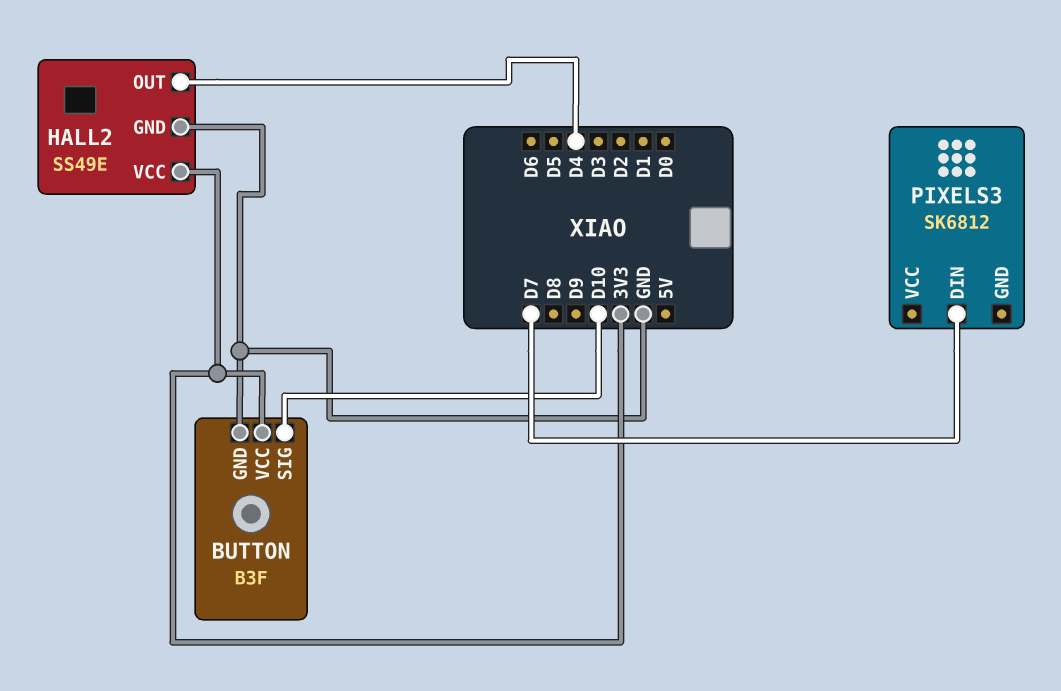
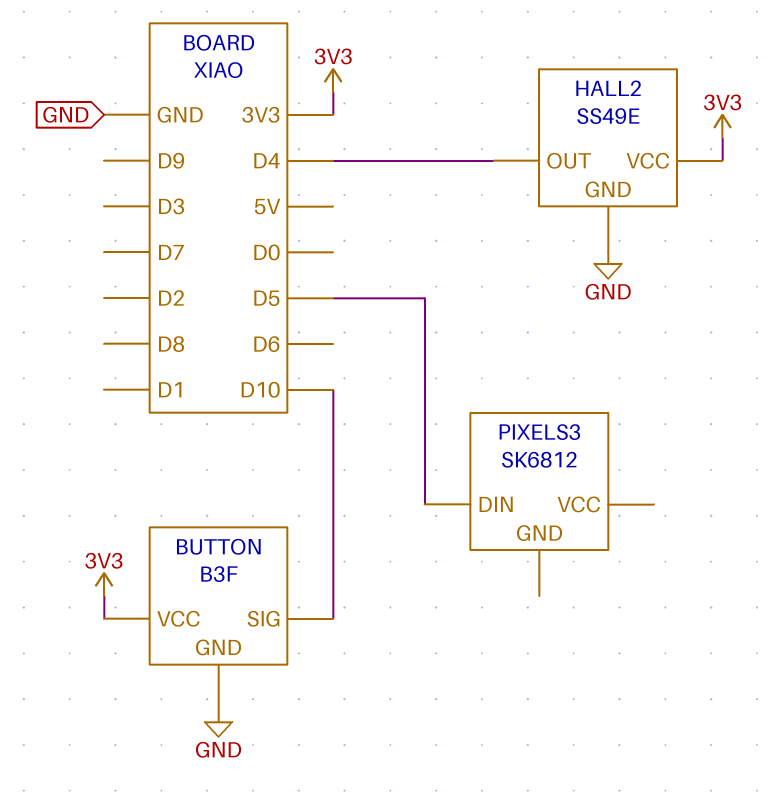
PIXELS3 pin DIN: D7 -> D5

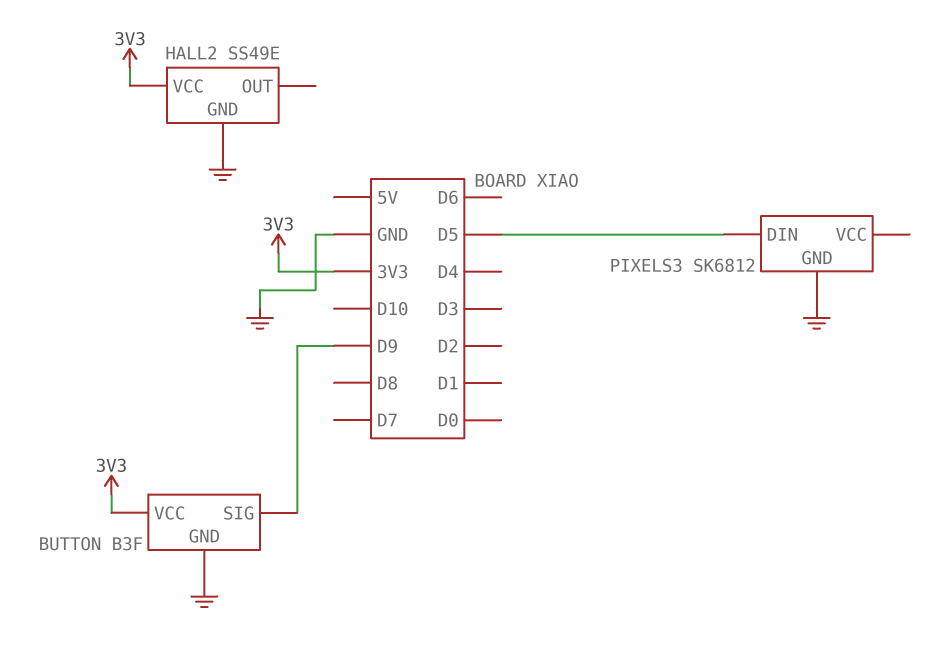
BUTTON pin SIG: D10 -> D9
HALL2 pin OUT: D4 -> none
PIXELS3 pin GND: none -> GND

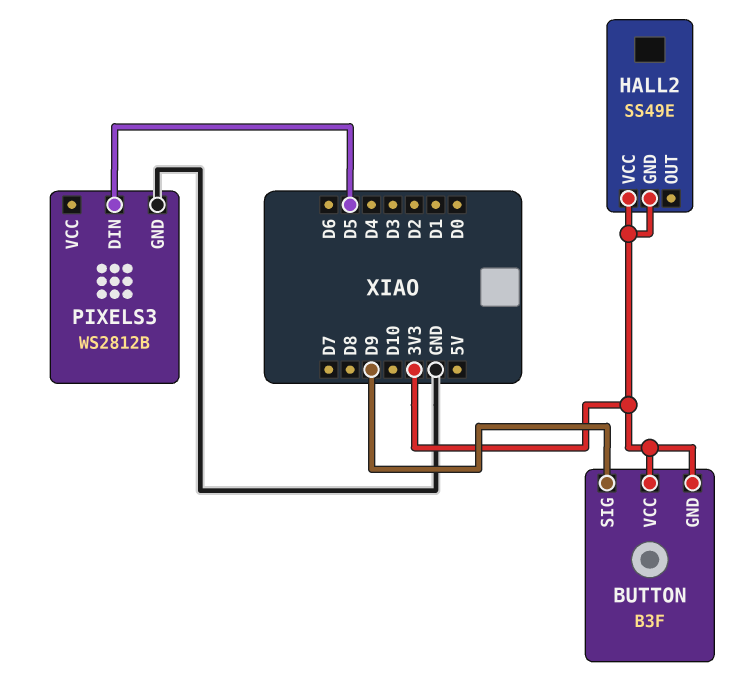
BUTTON pin GND: GND -> 3V3
HALL2 pin GND: GND -> 3V3
PIXELS3: SK6812 -> WS2812B

